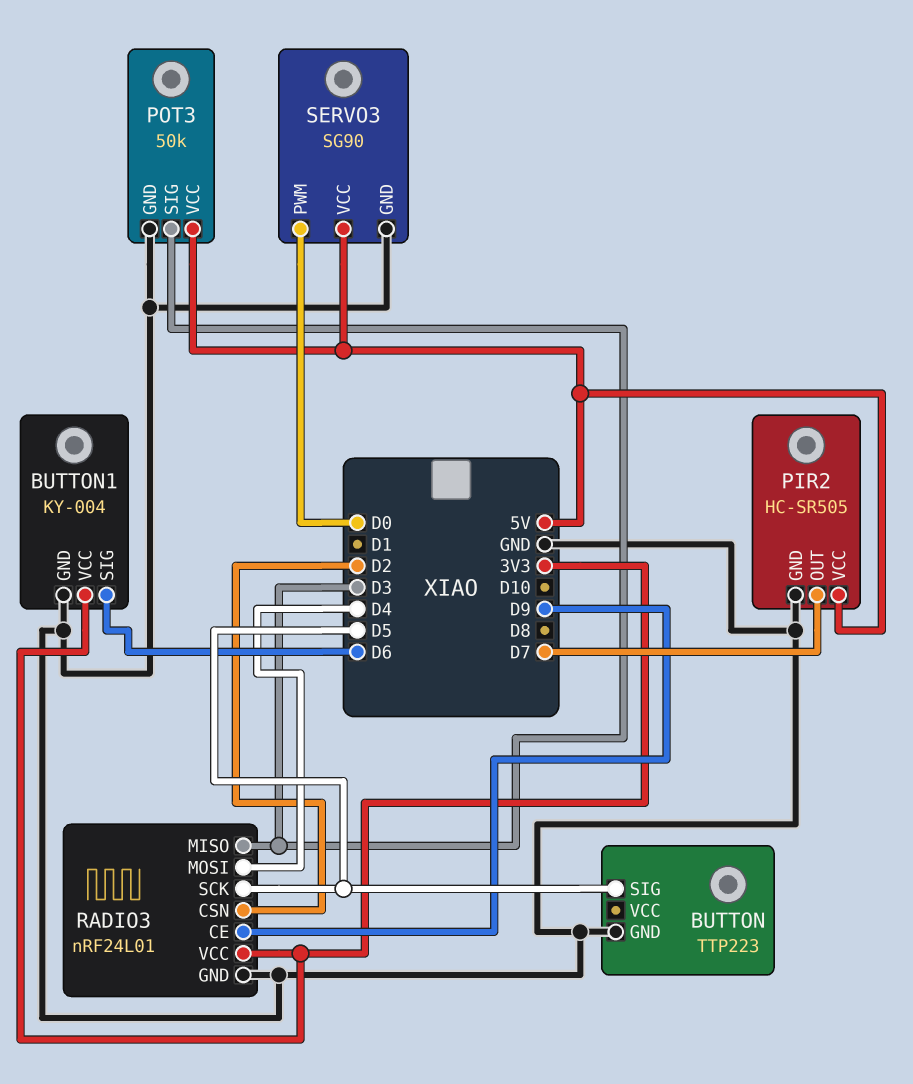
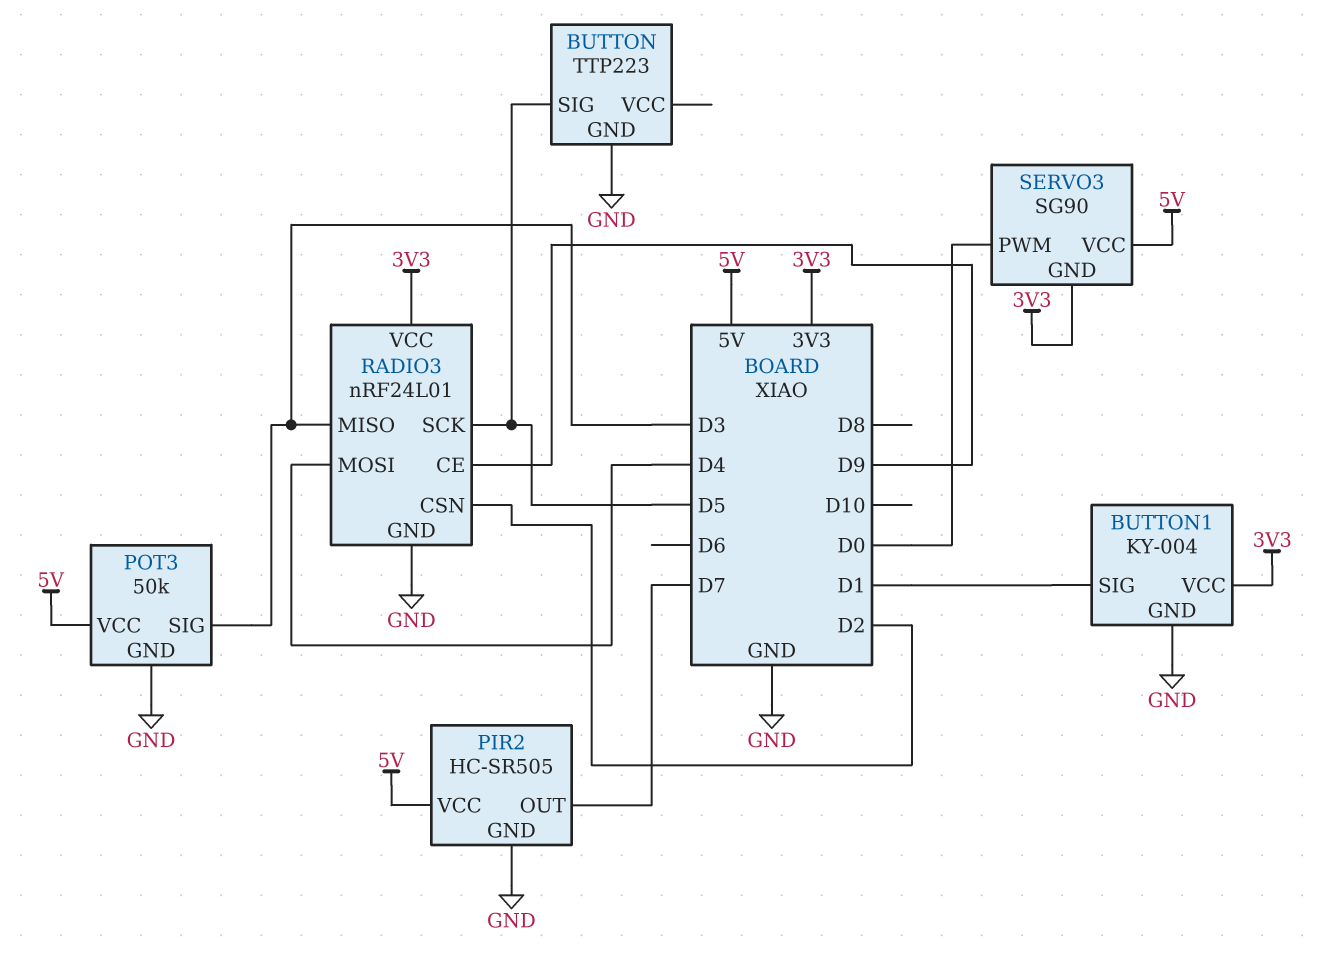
BUTTON1 pin SIG: D6 -> D1
SERVO3 pin GND: GND -> 3V3

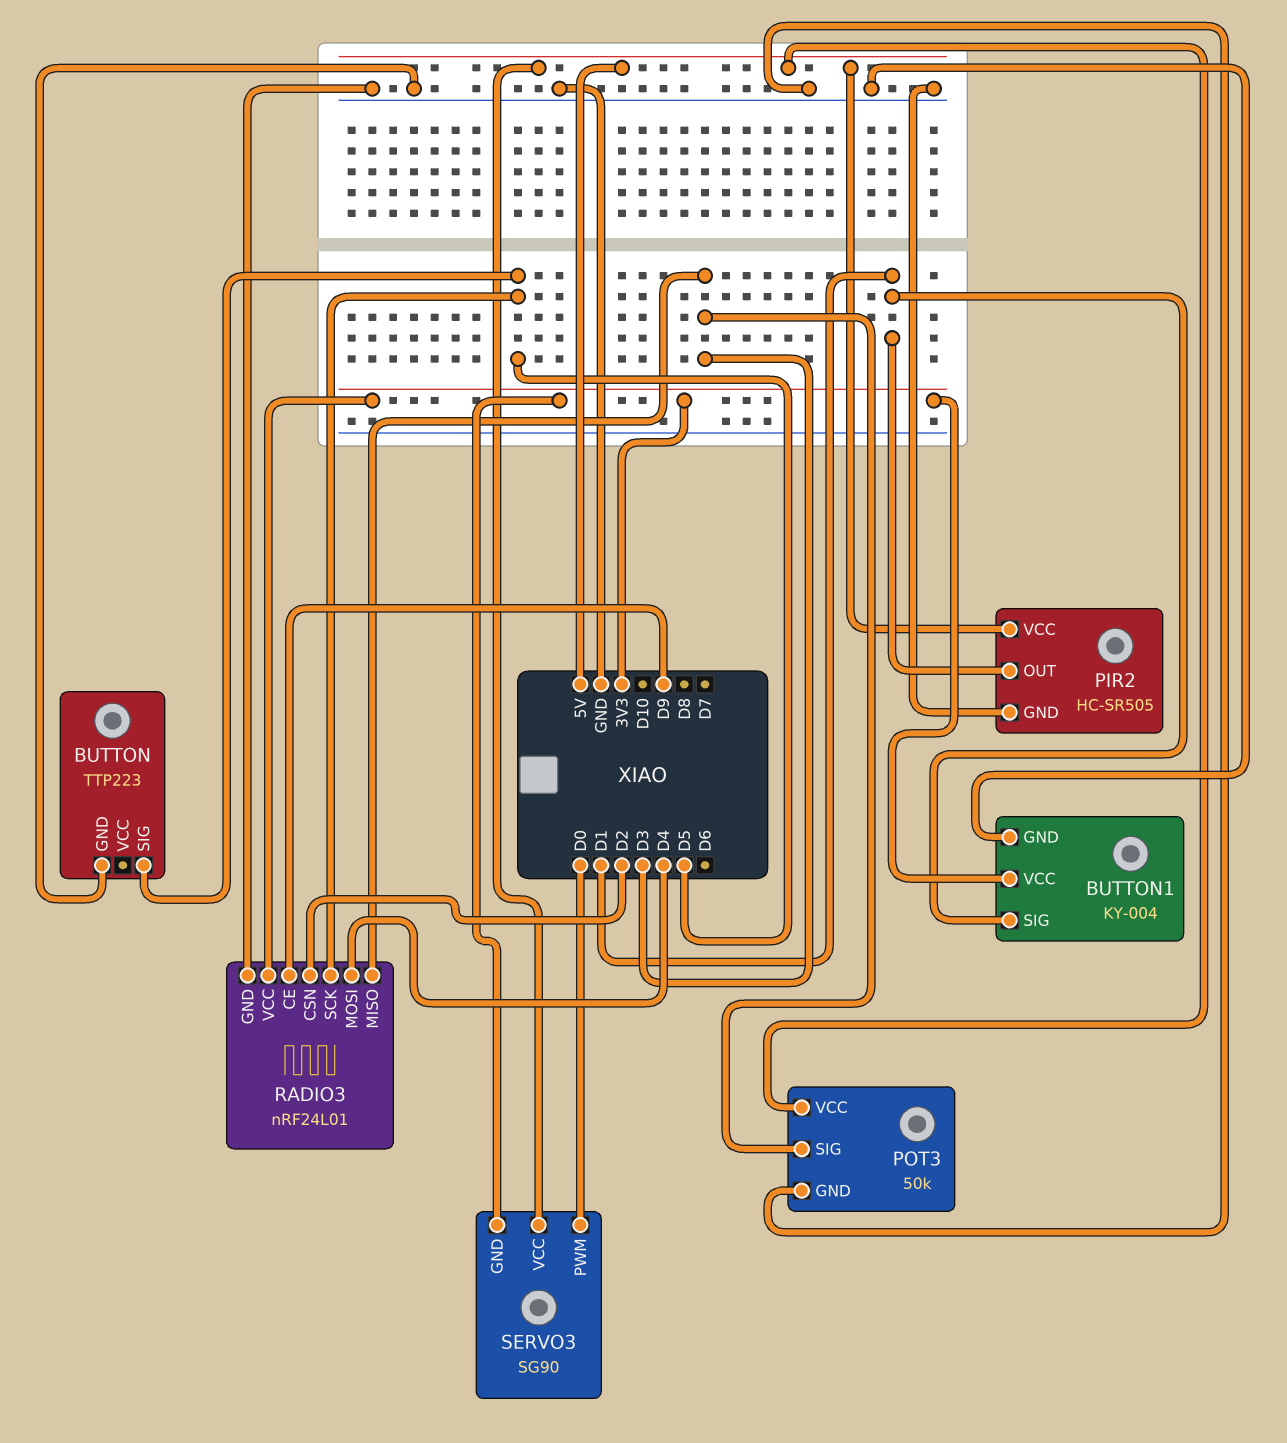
PIR2 pin OUT: D7 -> D1

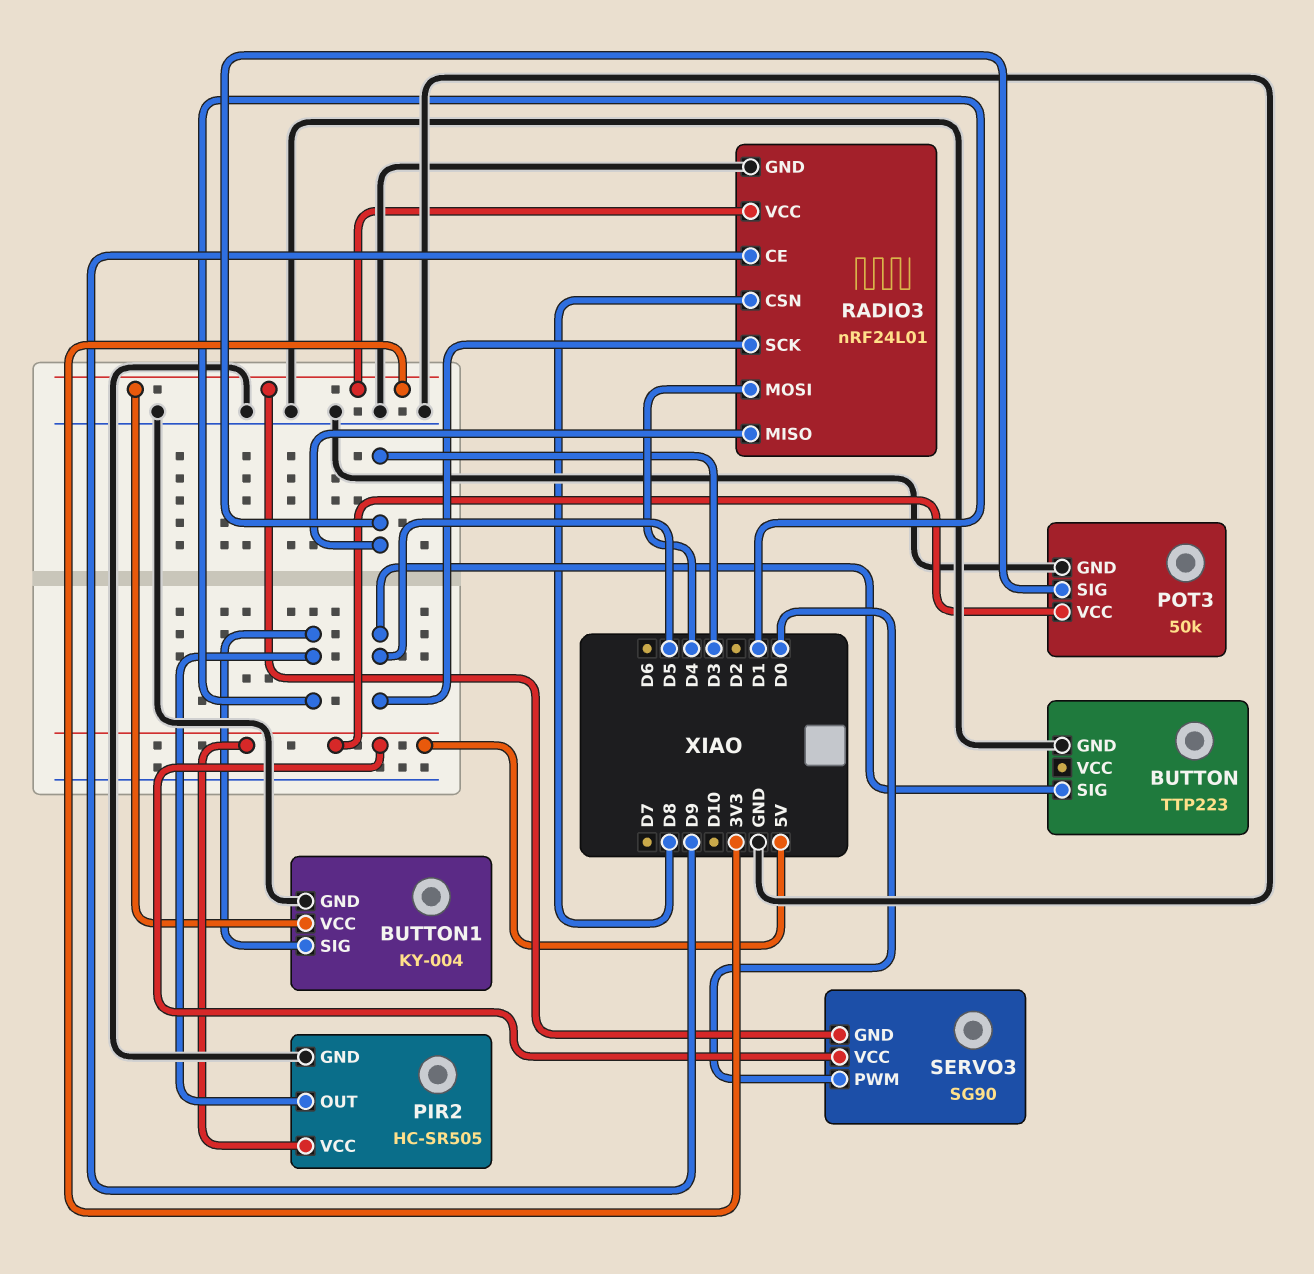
RADIO3 pin CSN: D2 -> D8

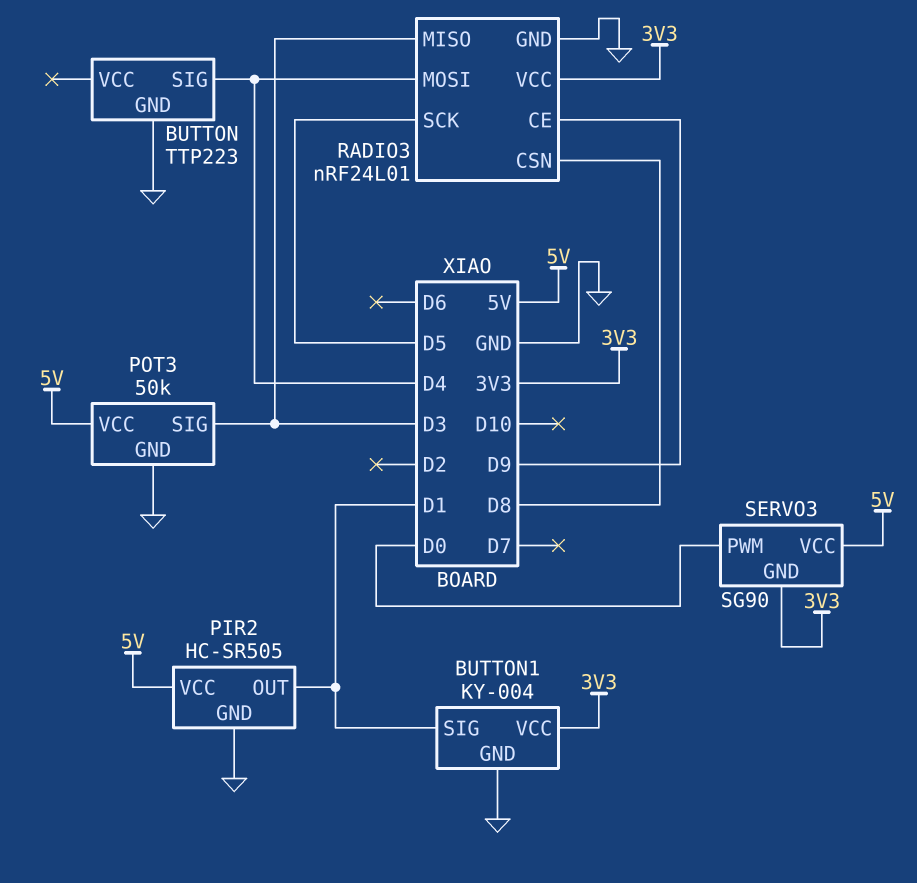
BUTTON pin SIG: D5 -> D4

